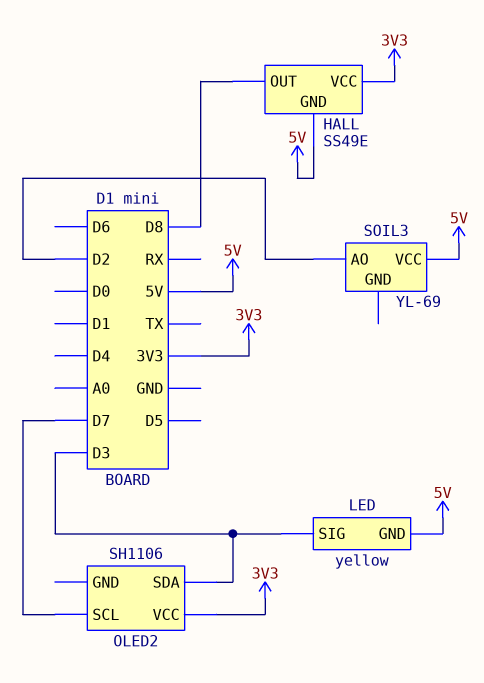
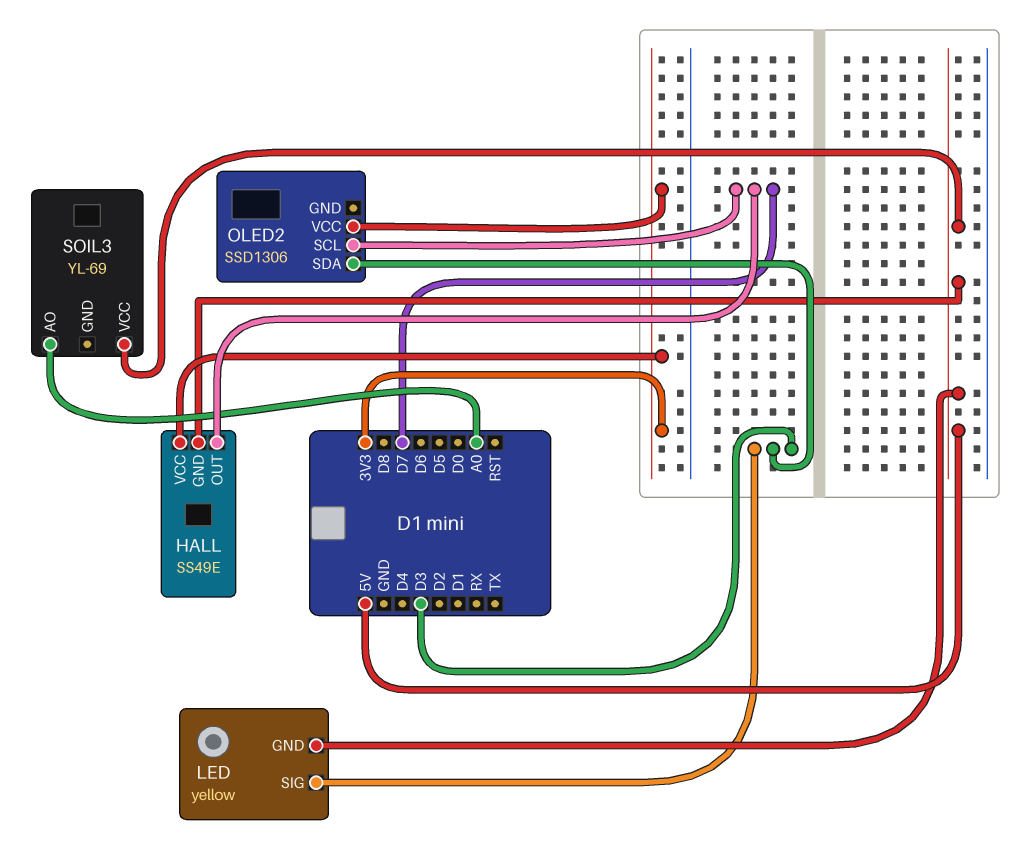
HALL pin OUT: D8 -> D7
OLED2: SH1106 -> SSD1306
SOIL3 pin AO: D2 -> A0

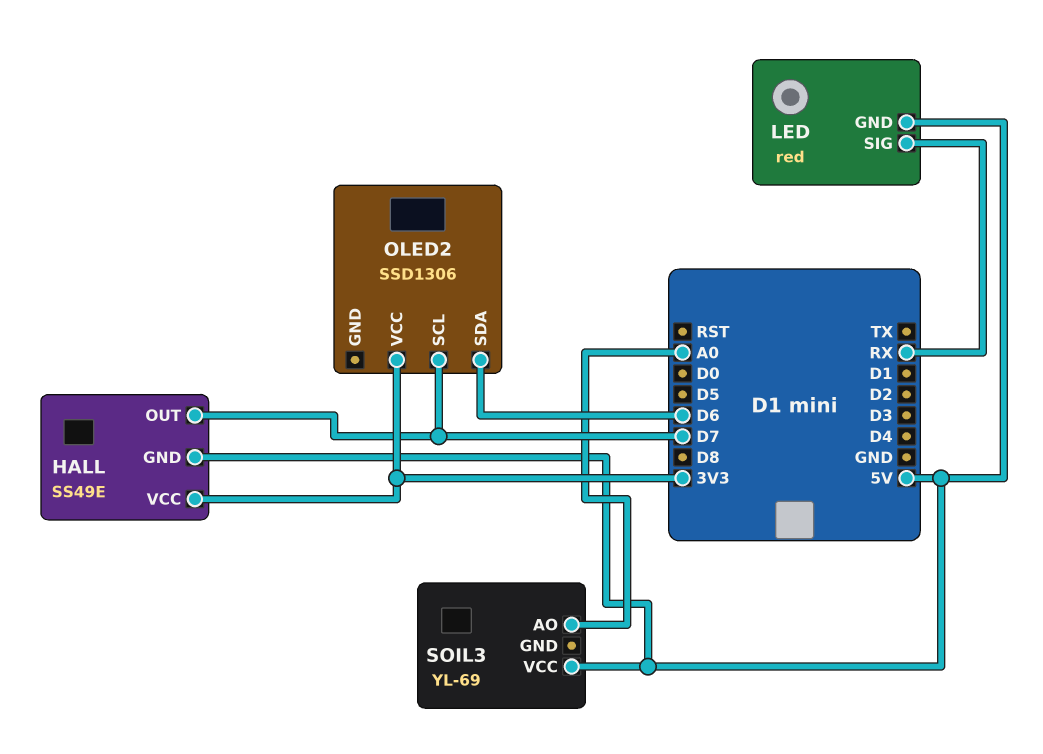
LED: yellow -> red
LED pin SIG: D3 -> RX
OLED2 pin SDA: D3 -> D6

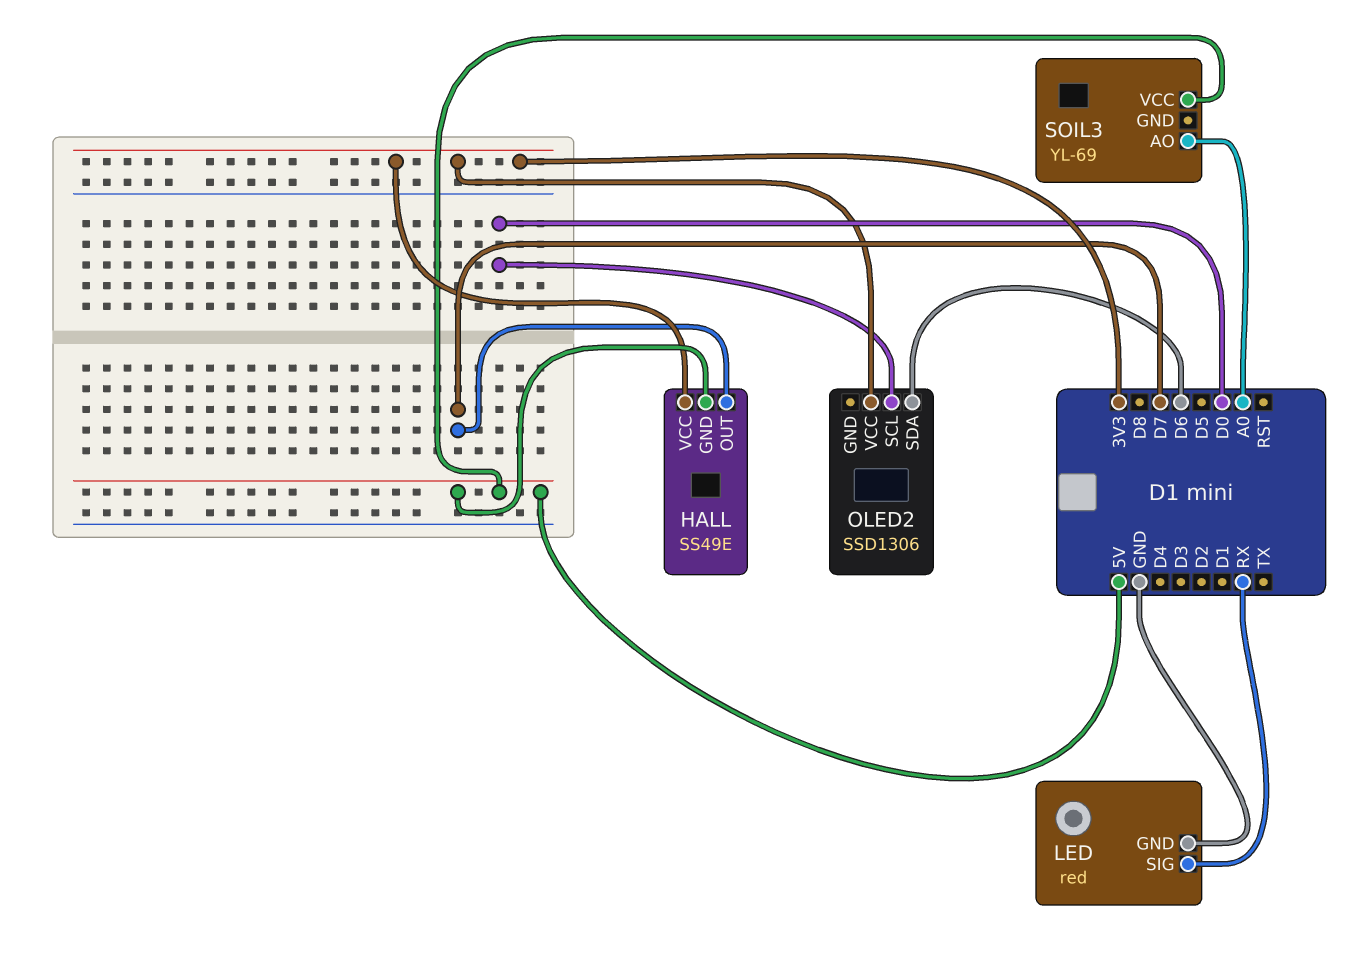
LED pin GND: 5V -> GND
OLED2 pin SCL: D7 -> D0

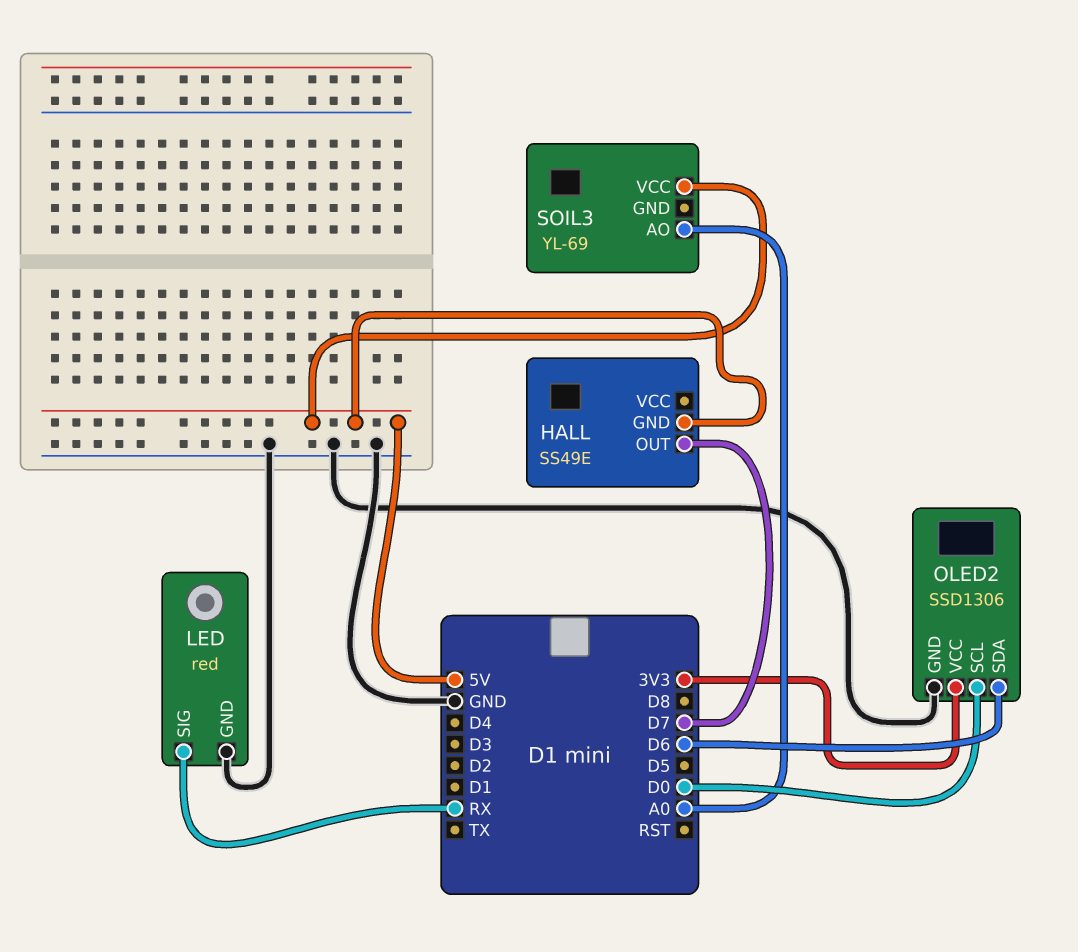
HALL pin VCC: 3V3 -> none
OLED2 pin GND: none -> GND

